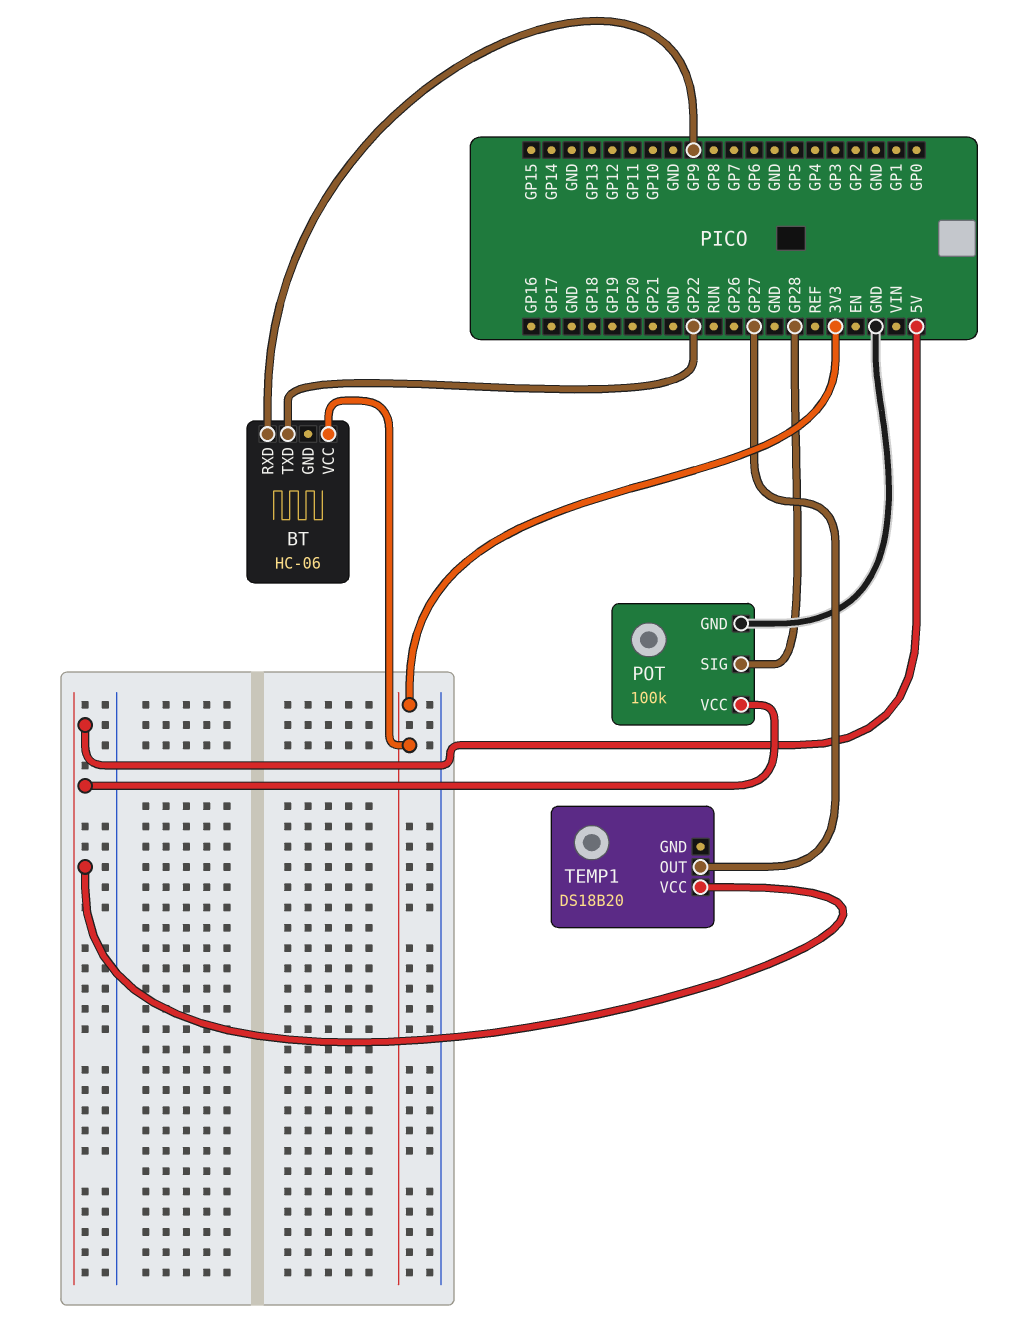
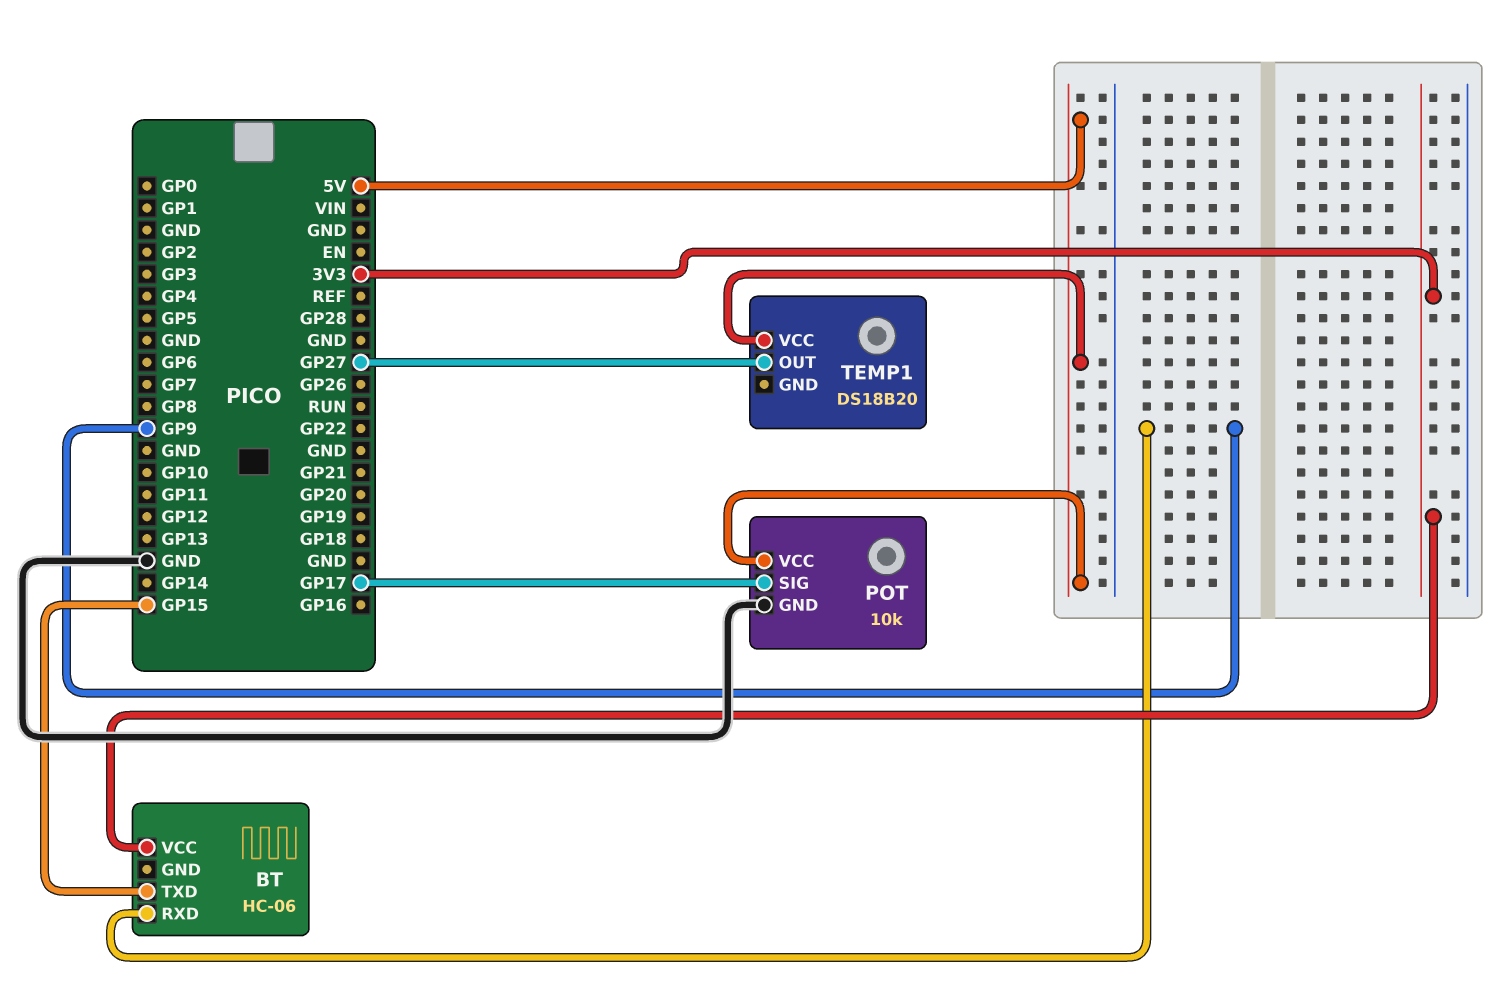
BT pin TXD: GP22 -> GP15
POT: 100k -> 10k
POT pin SIG: GP28 -> GP17

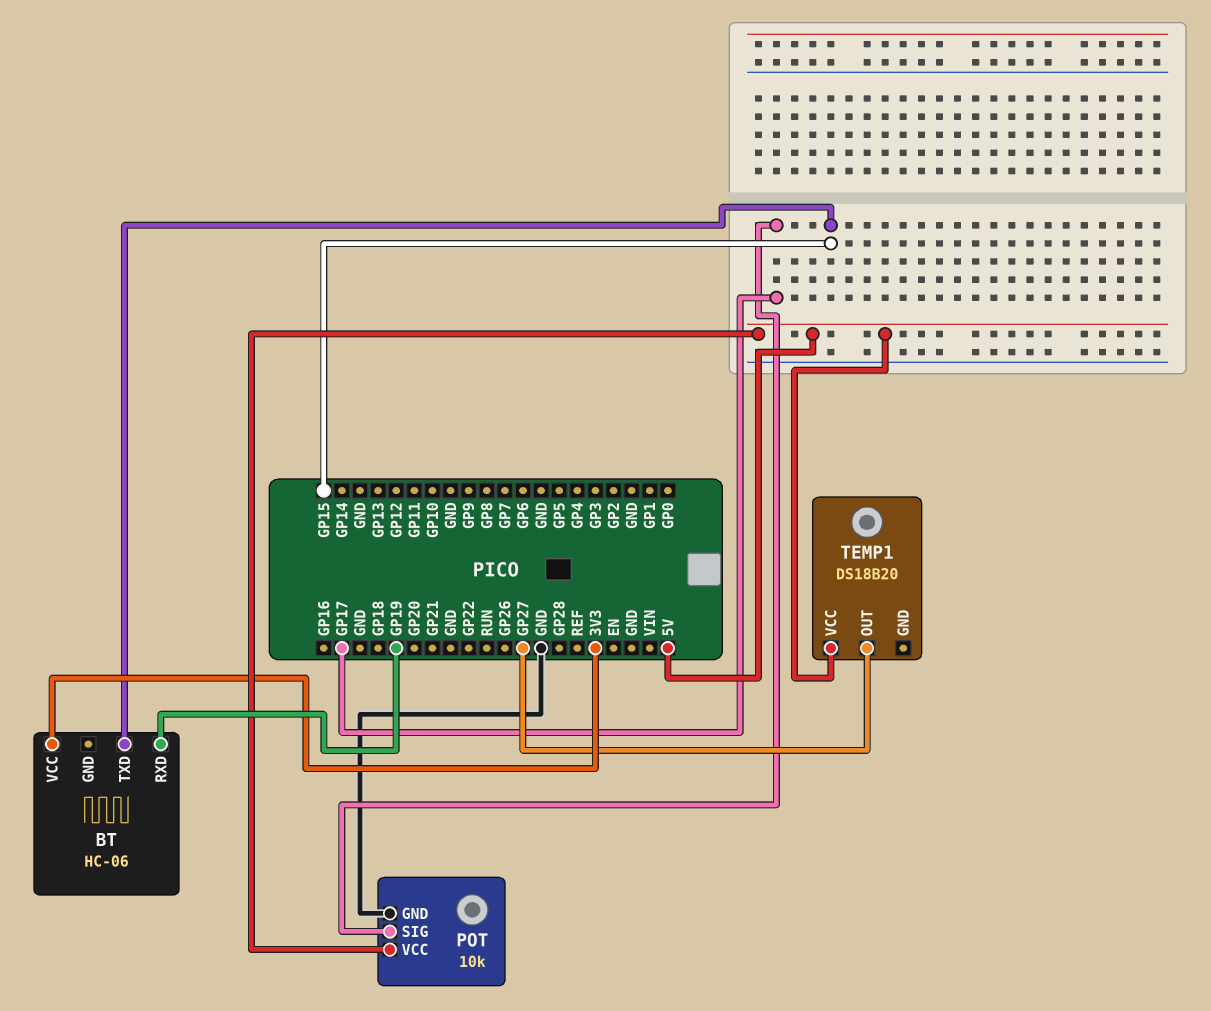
BT pin RXD: GP9 -> GP19

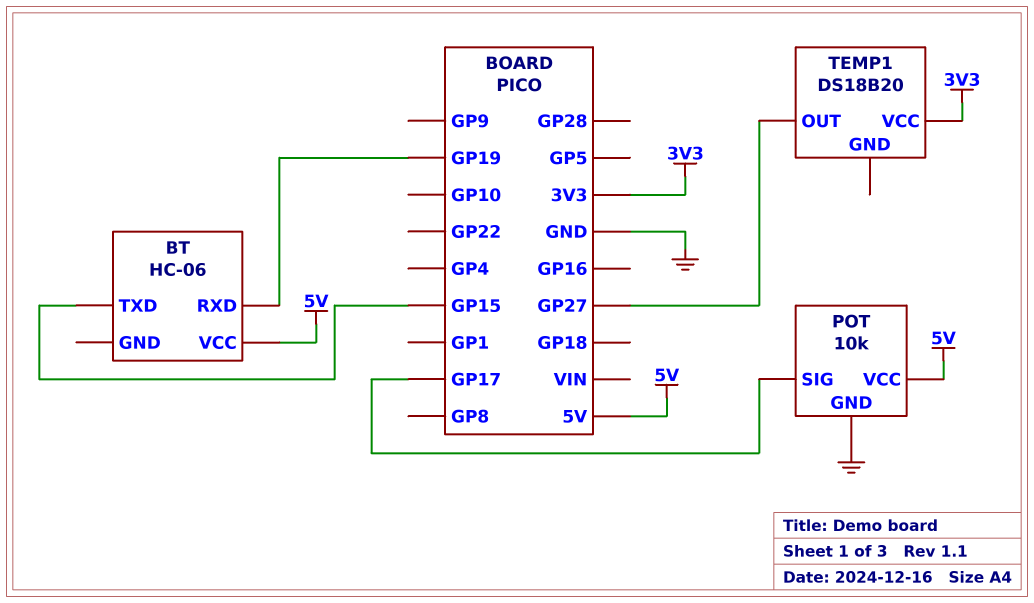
BT pin VCC: 3V3 -> 5V
TEMP1 pin VCC: 5V -> 3V3

